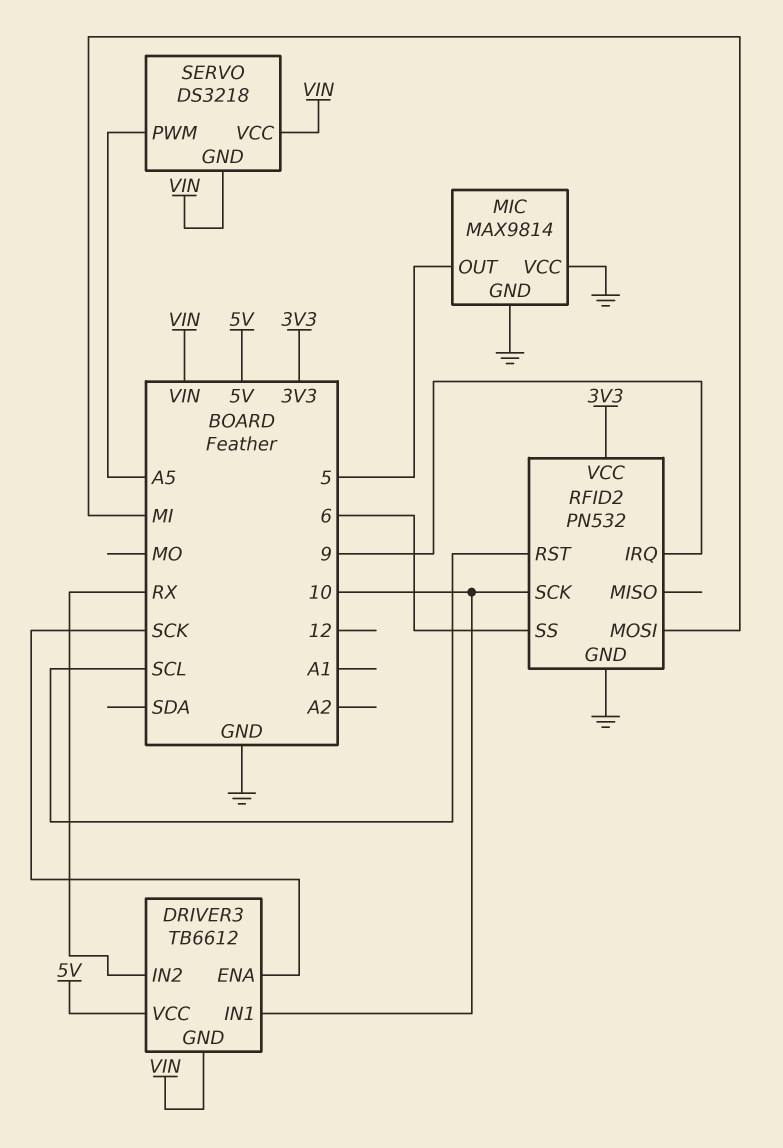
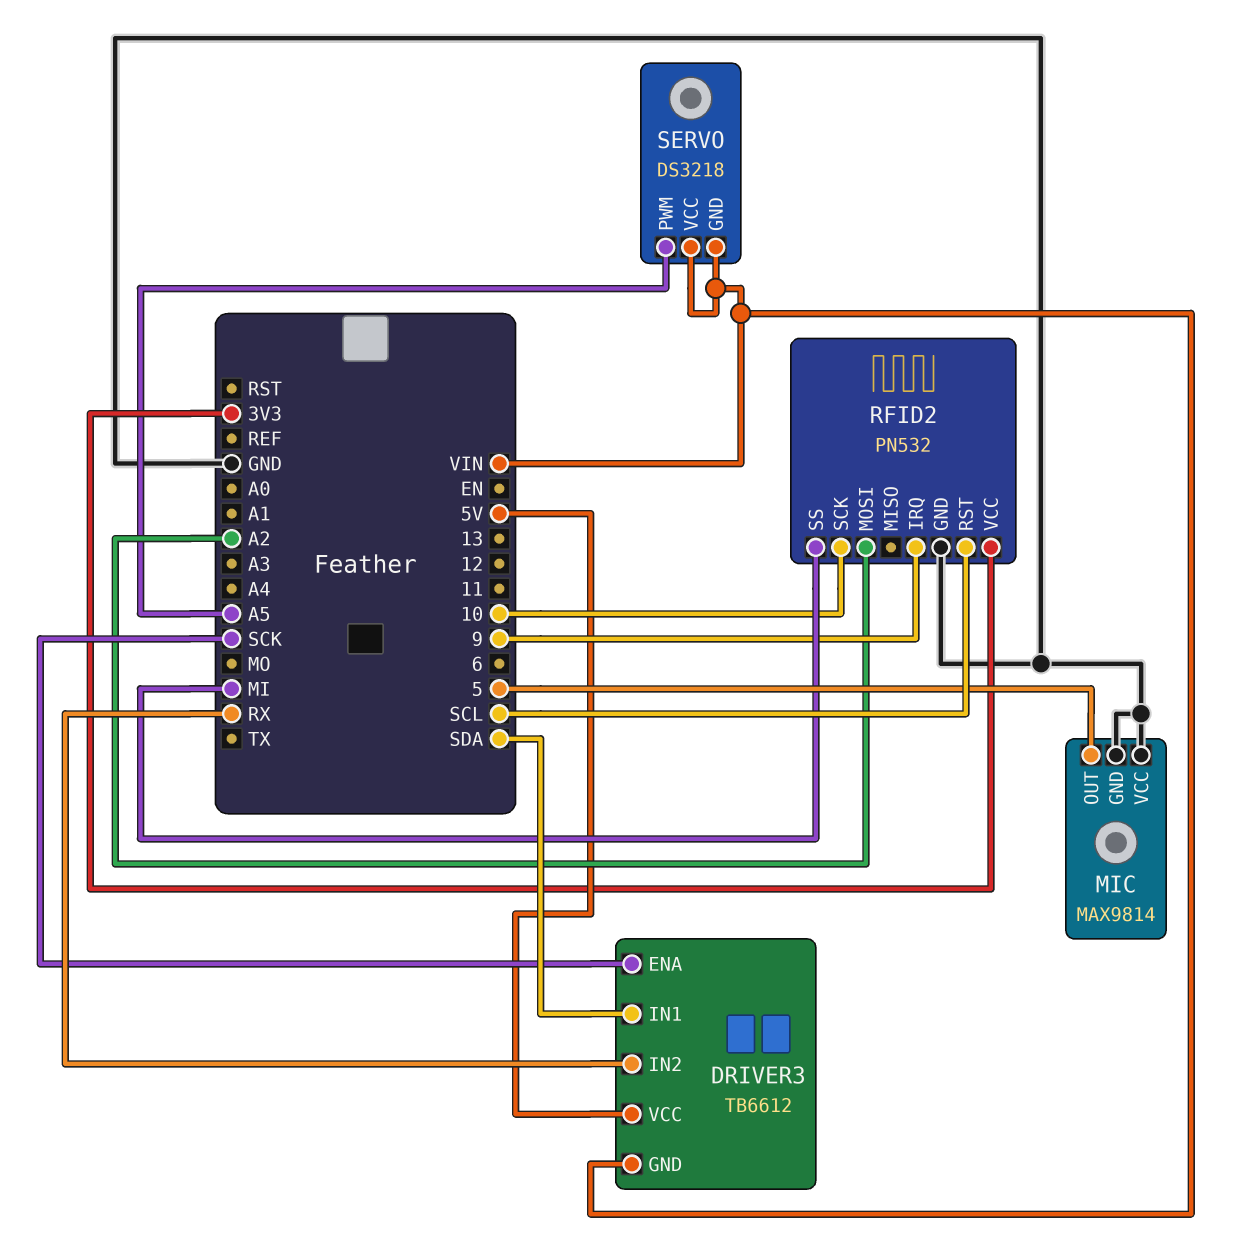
DRIVER3 pin IN1: 10 -> SDA
RFID2 pin MOSI: MI -> A2
RFID2 pin SS: 6 -> MI

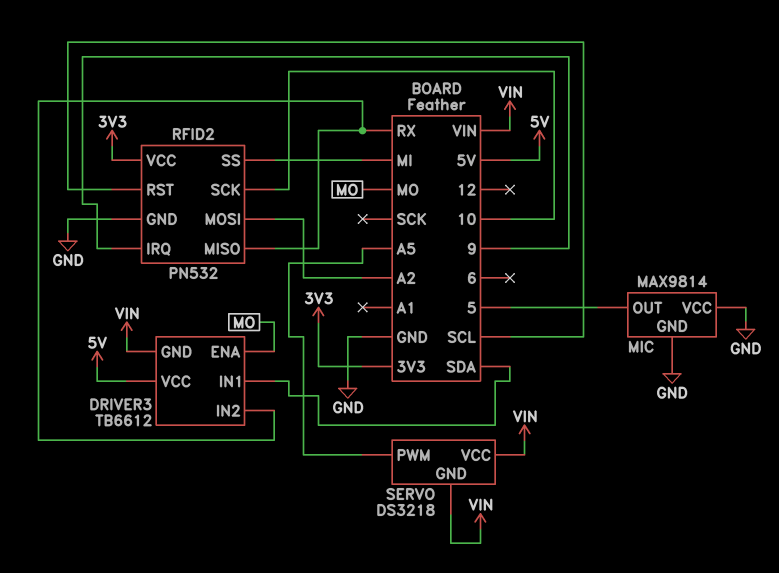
DRIVER3 pin ENA: SCK -> MO
RFID2 pin MISO: none -> RX

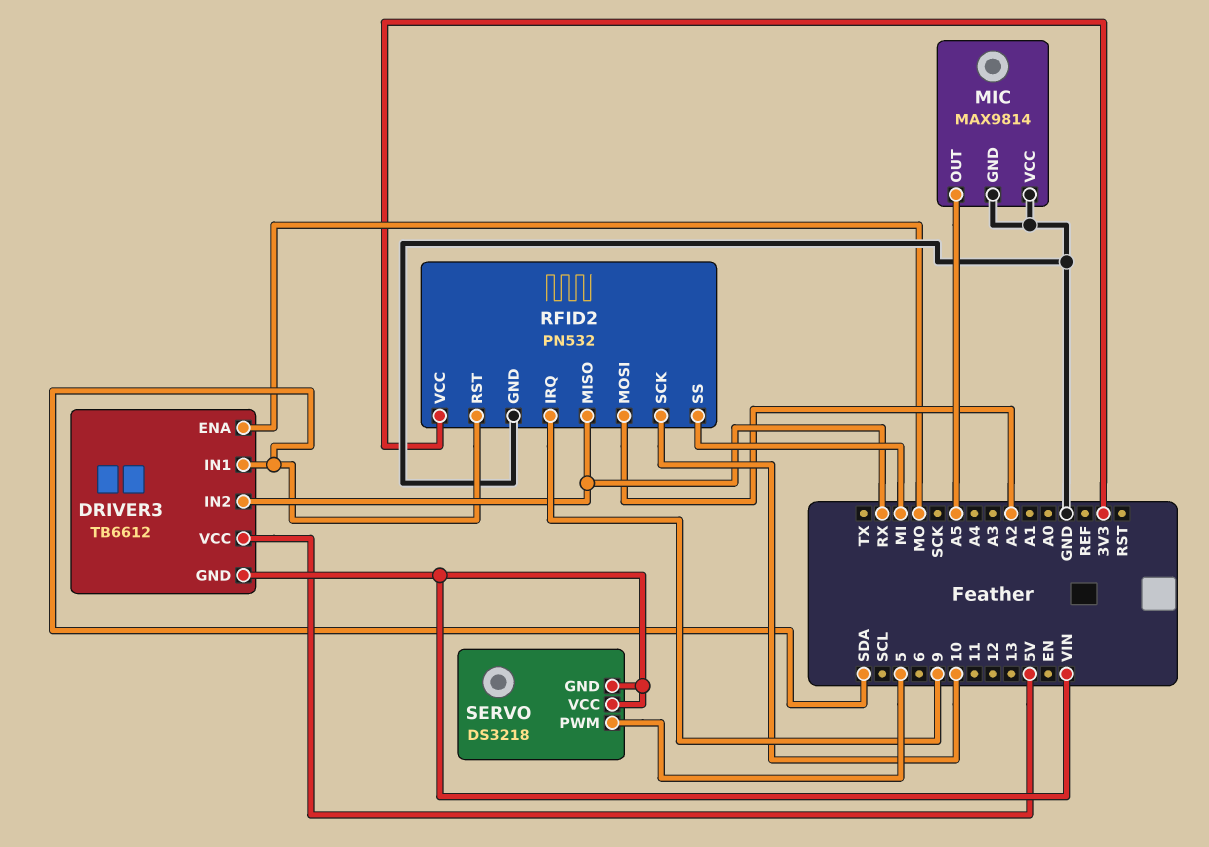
MIC pin OUT: 5 -> A5
RFID2 pin RST: SCL -> SDA
SERVO pin PWM: A5 -> 5

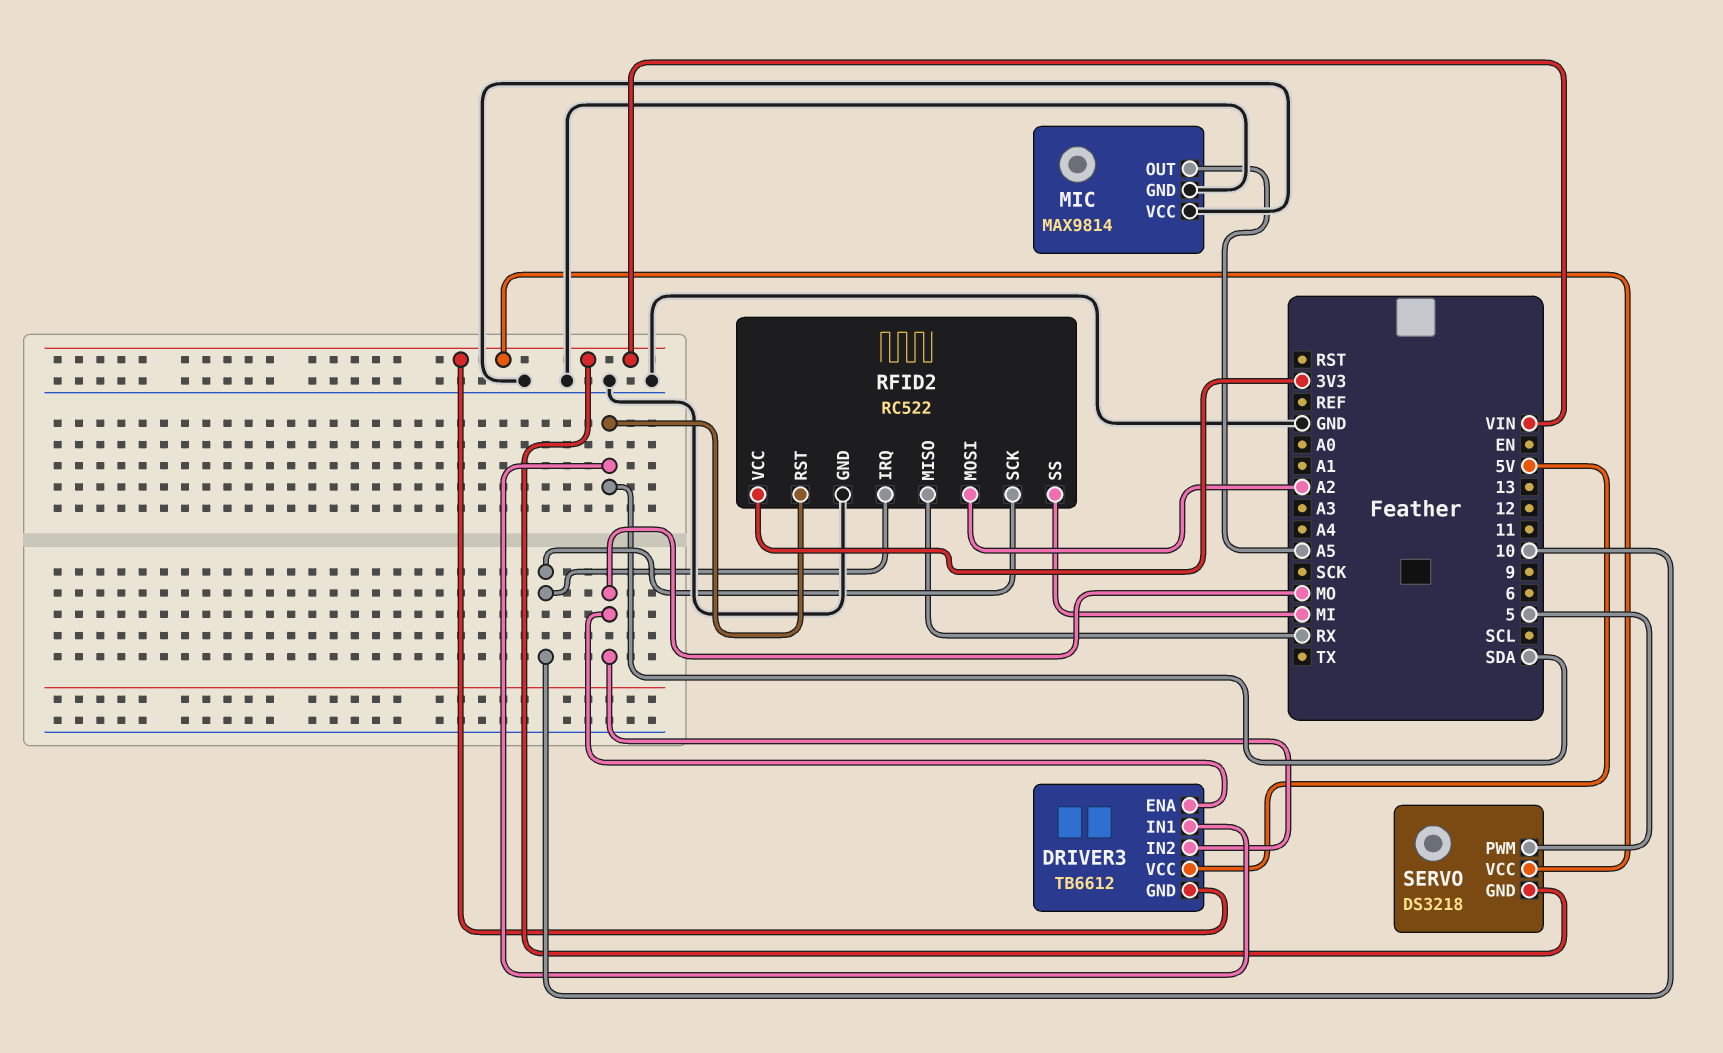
DRIVER3 pin IN2: RX -> MO
RFID2: PN532 -> RC522
RFID2 pin IRQ: 9 -> 10

